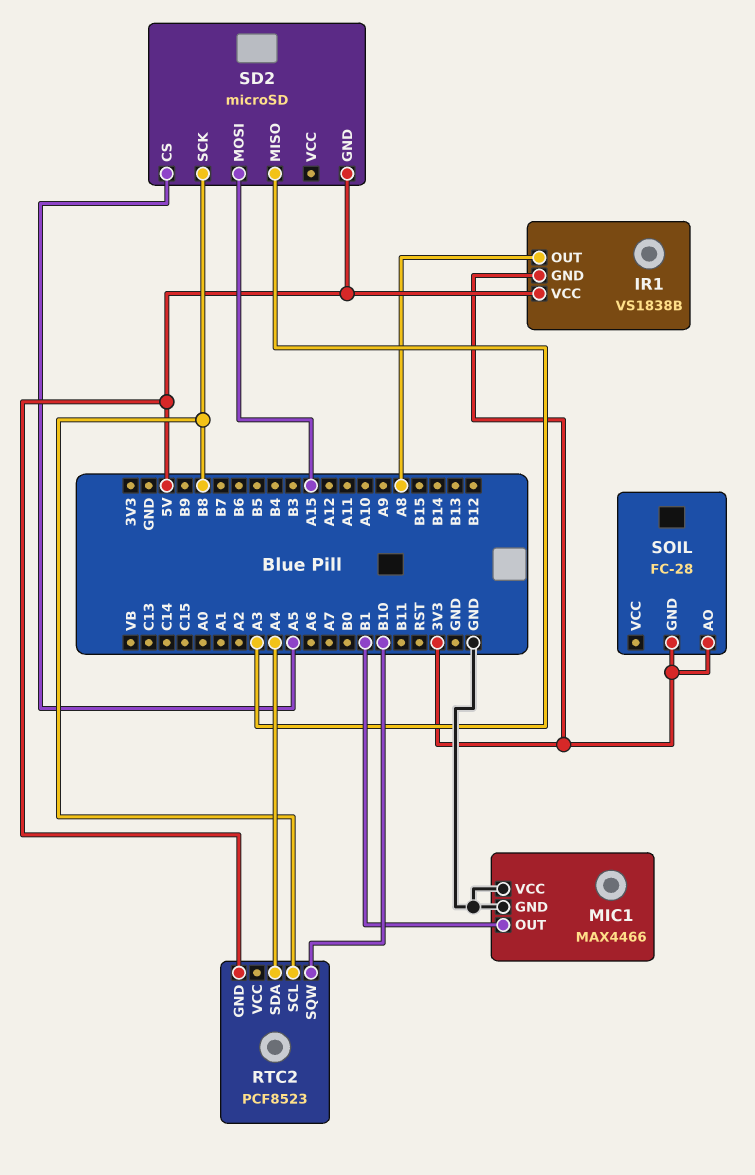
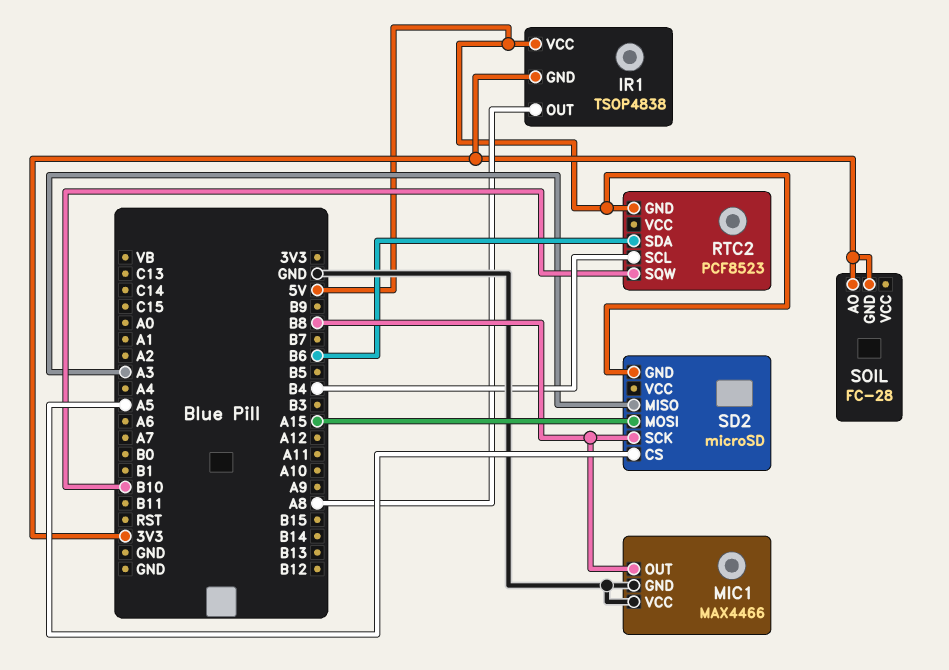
IR1: VS1838B -> TSOP4838
MIC1 pin OUT: B1 -> B8
RTC2 pin SCL: B8 -> B4
RTC2 pin SDA: A4 -> B6

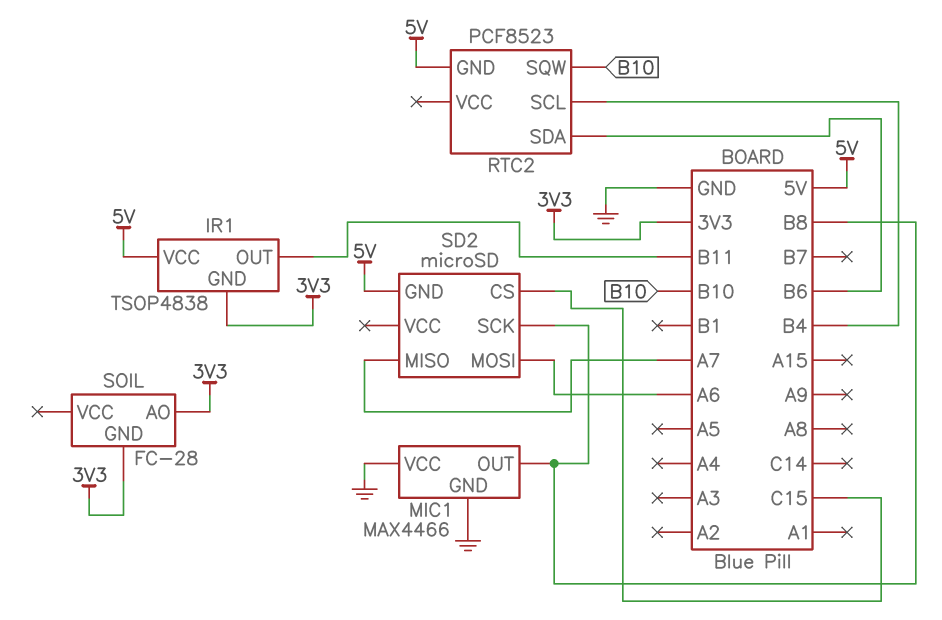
IR1 pin OUT: A8 -> B11
SD2 pin CS: A5 -> C15
SD2 pin MISO: A3 -> A7
SD2 pin MOSI: A15 -> A6

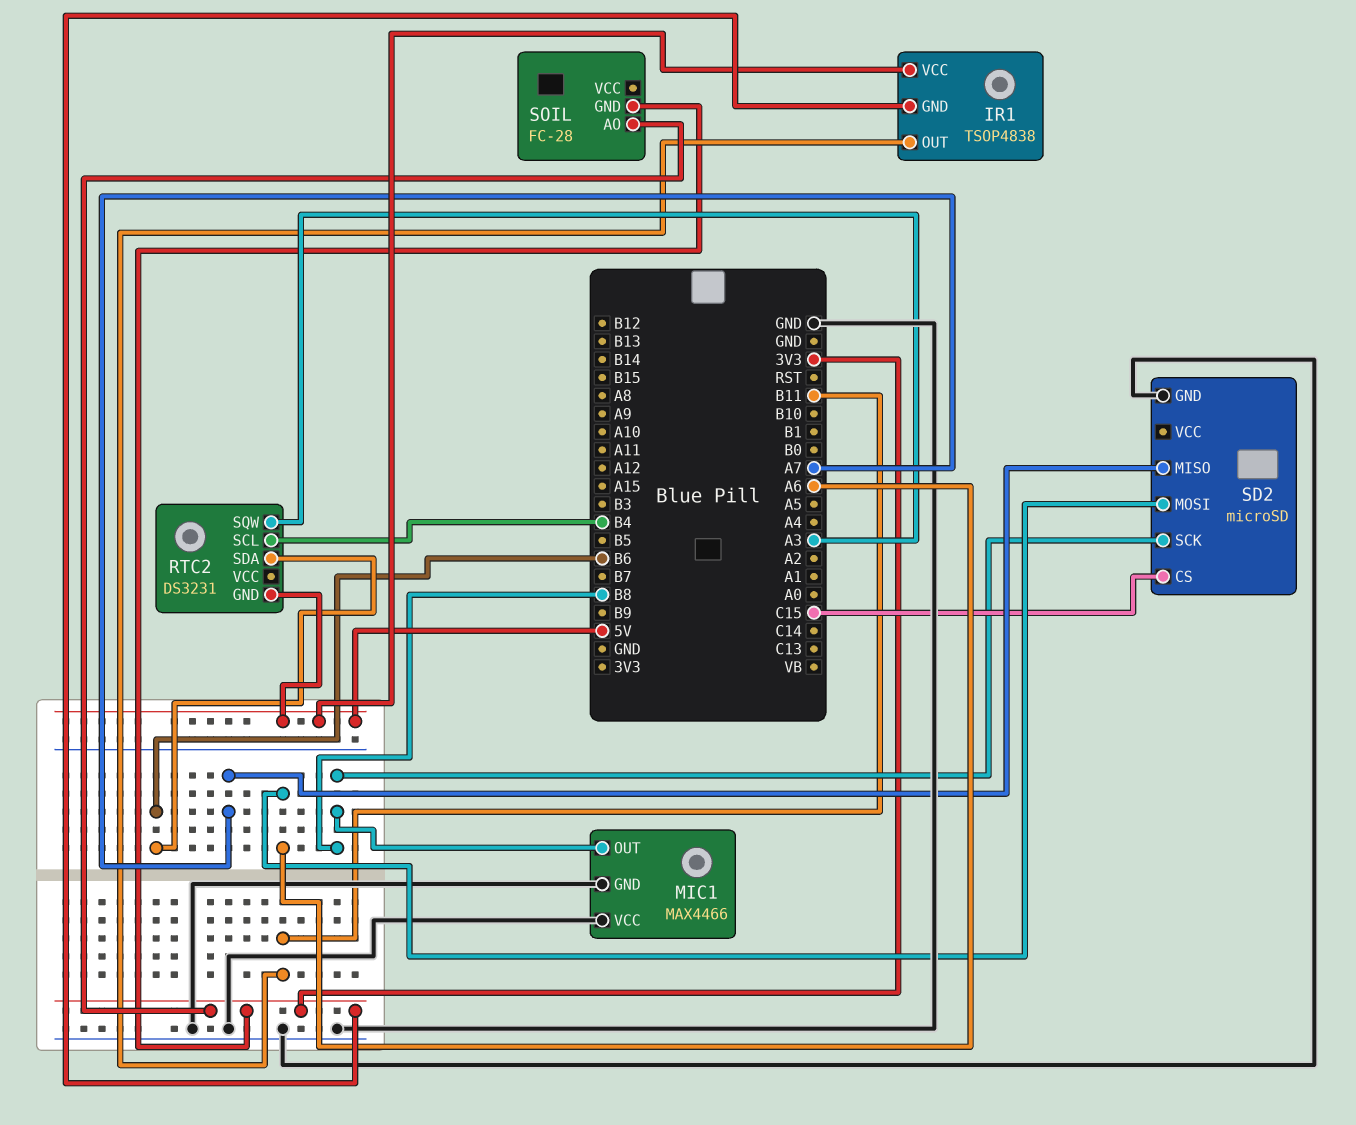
RTC2: PCF8523 -> DS3231
RTC2 pin SQW: B10 -> A3
SD2 pin GND: 5V -> GND

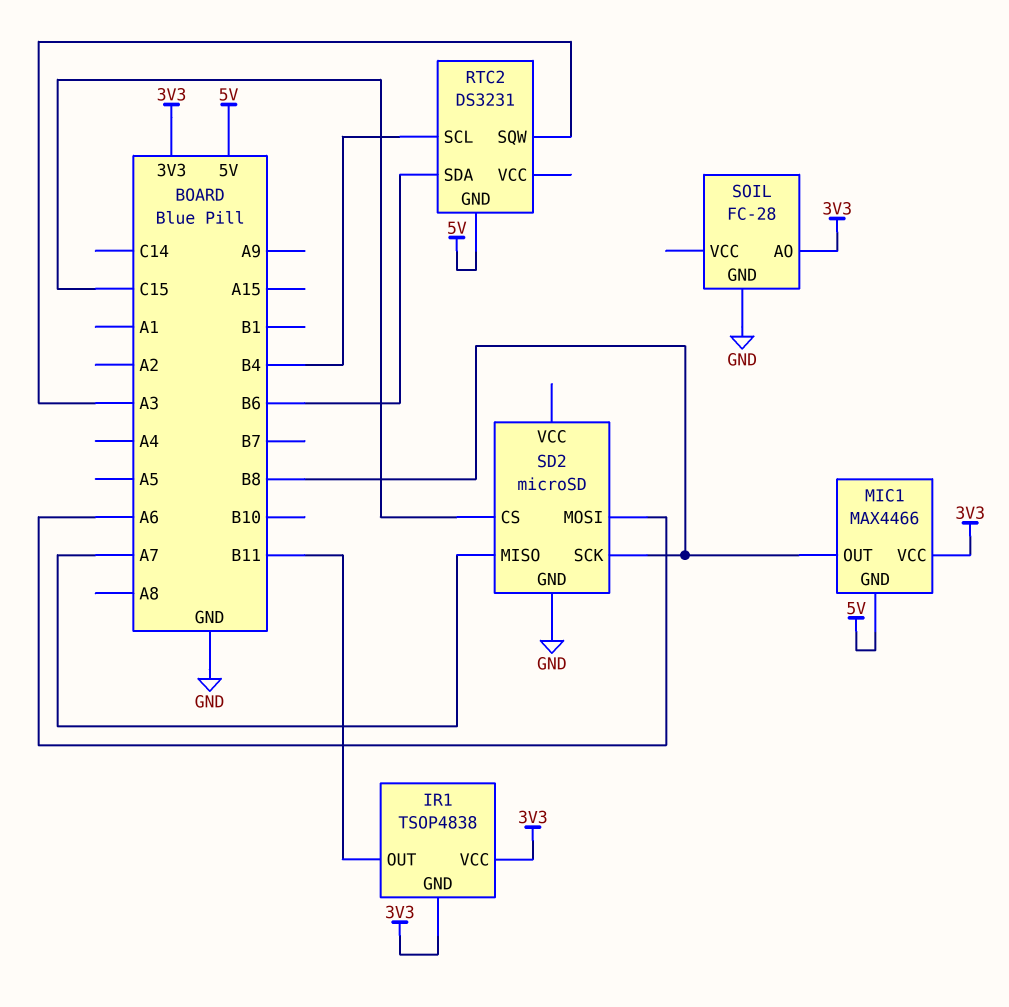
IR1 pin VCC: 5V -> 3V3
MIC1 pin GND: GND -> 5V
MIC1 pin VCC: GND -> 3V3
SOIL pin GND: 3V3 -> GND

